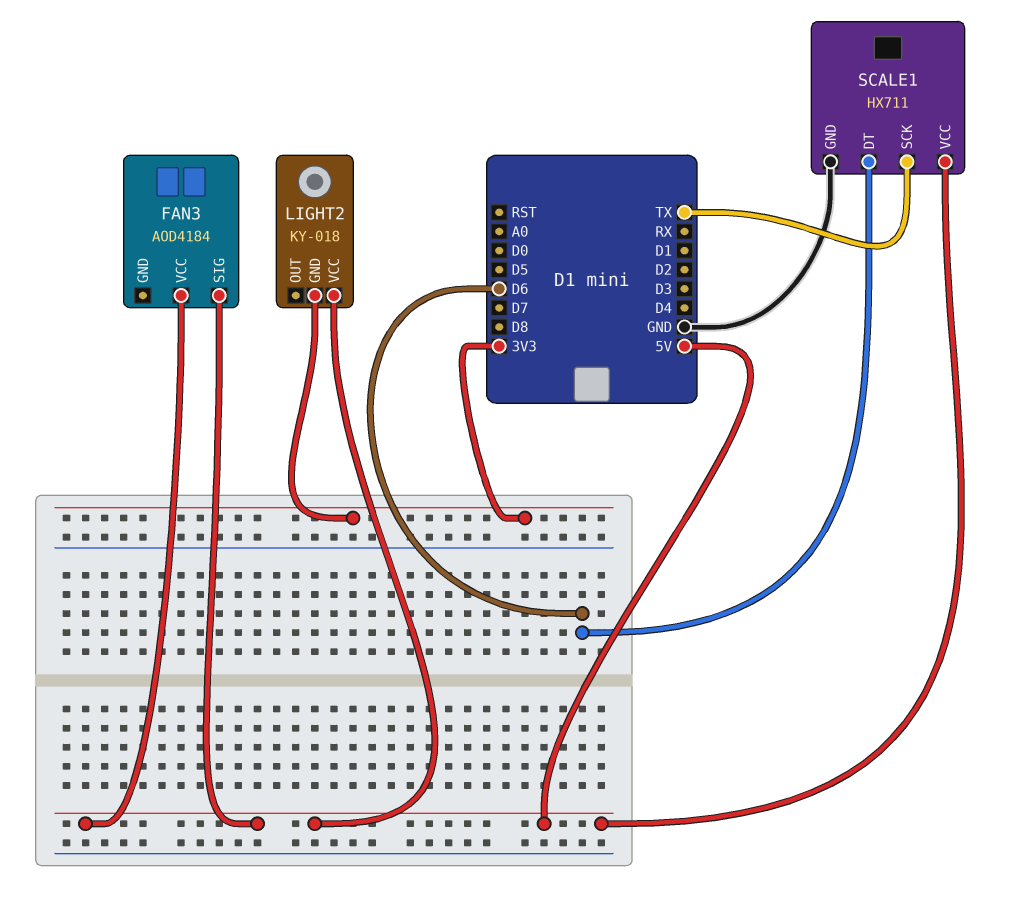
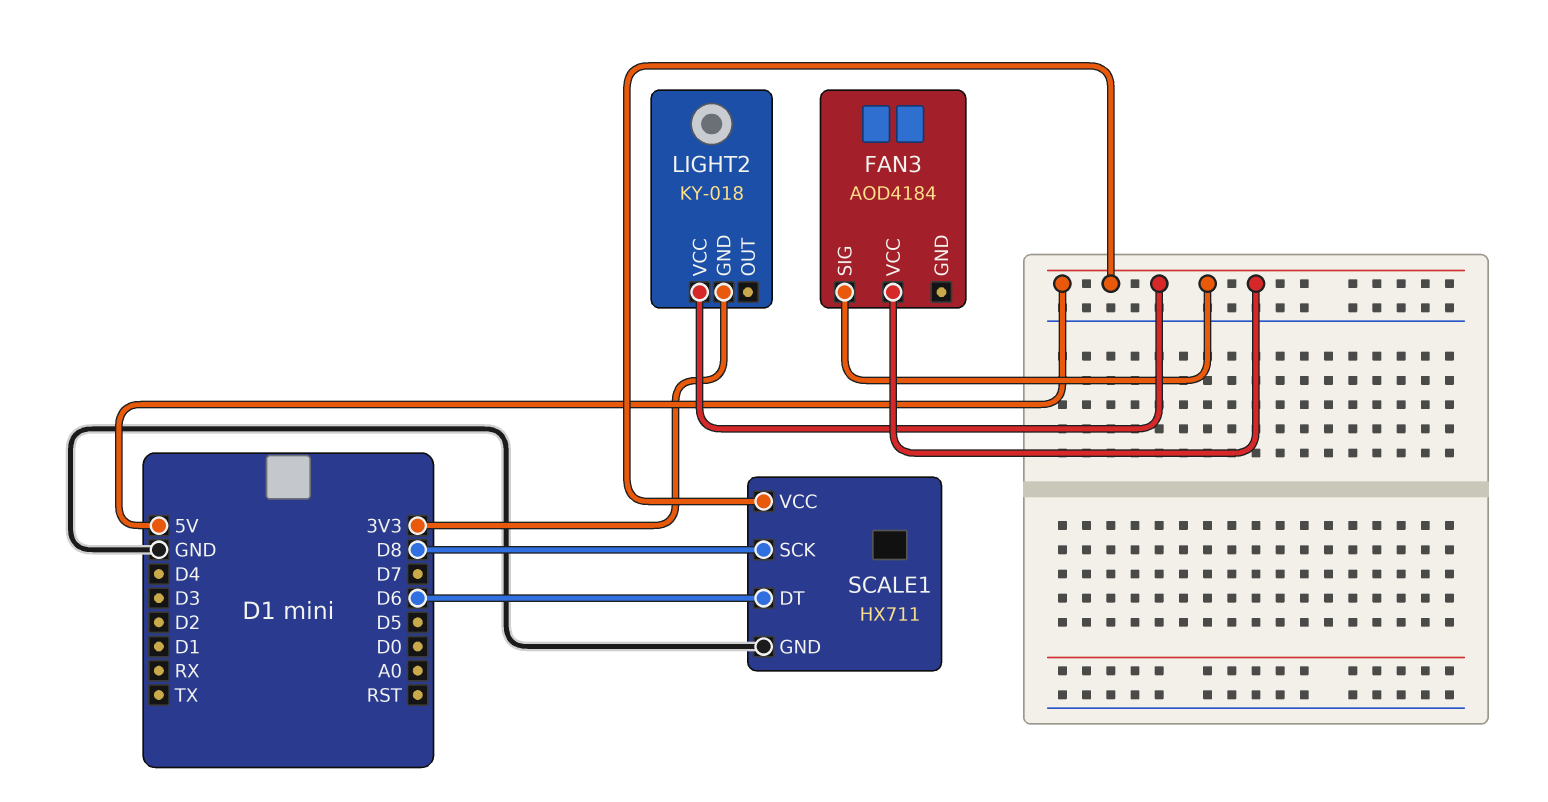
SCALE1 pin SCK: TX -> D8

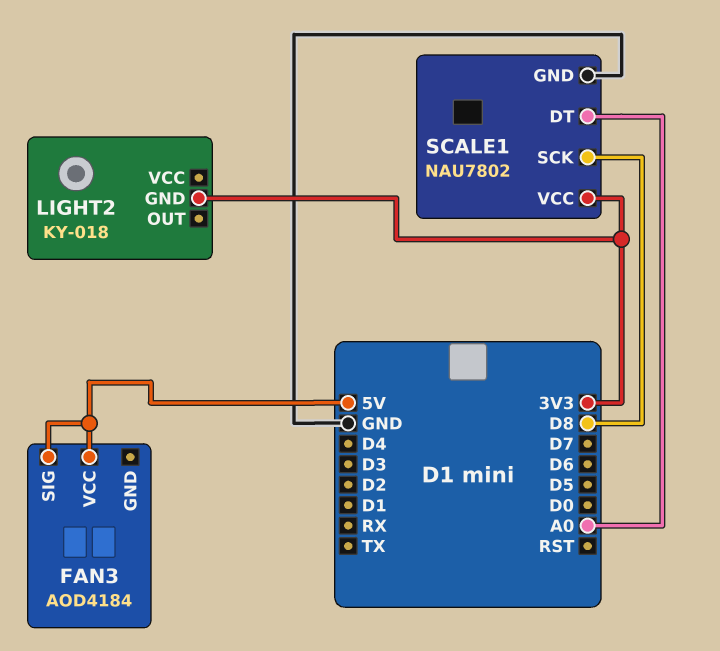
LIGHT2 pin VCC: 5V -> none
SCALE1: HX711 -> NAU7802
SCALE1 pin DT: D6 -> A0
SCALE1 pin VCC: 5V -> 3V3

